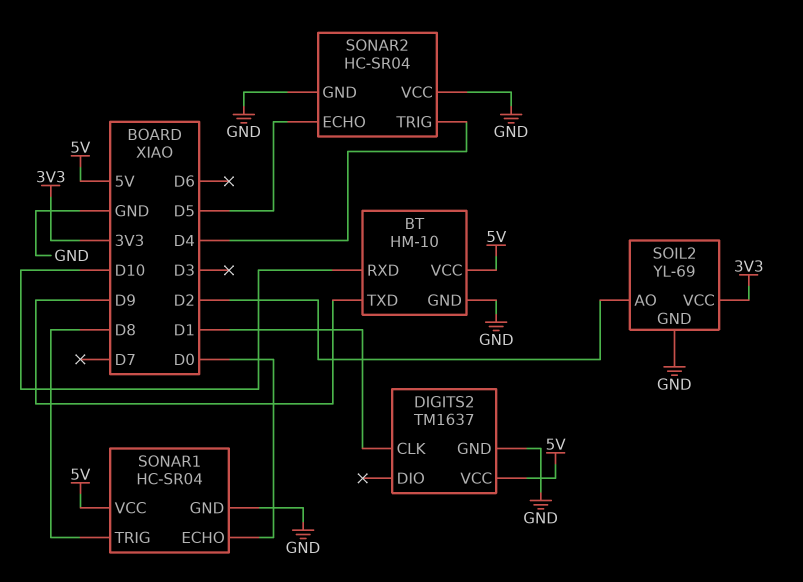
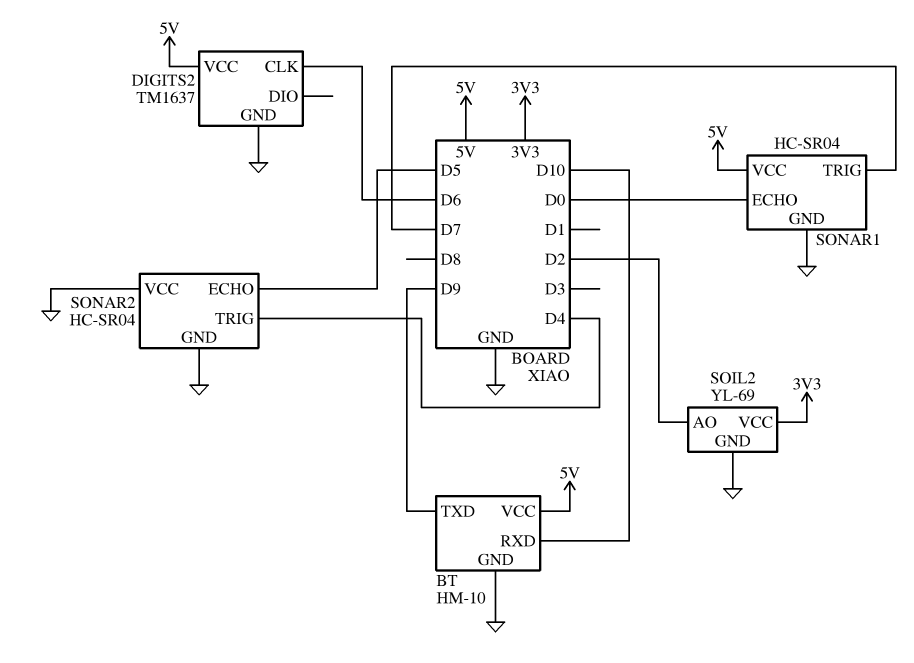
DIGITS2 pin CLK: D1 -> D6
SONAR1 pin TRIG: D8 -> D7

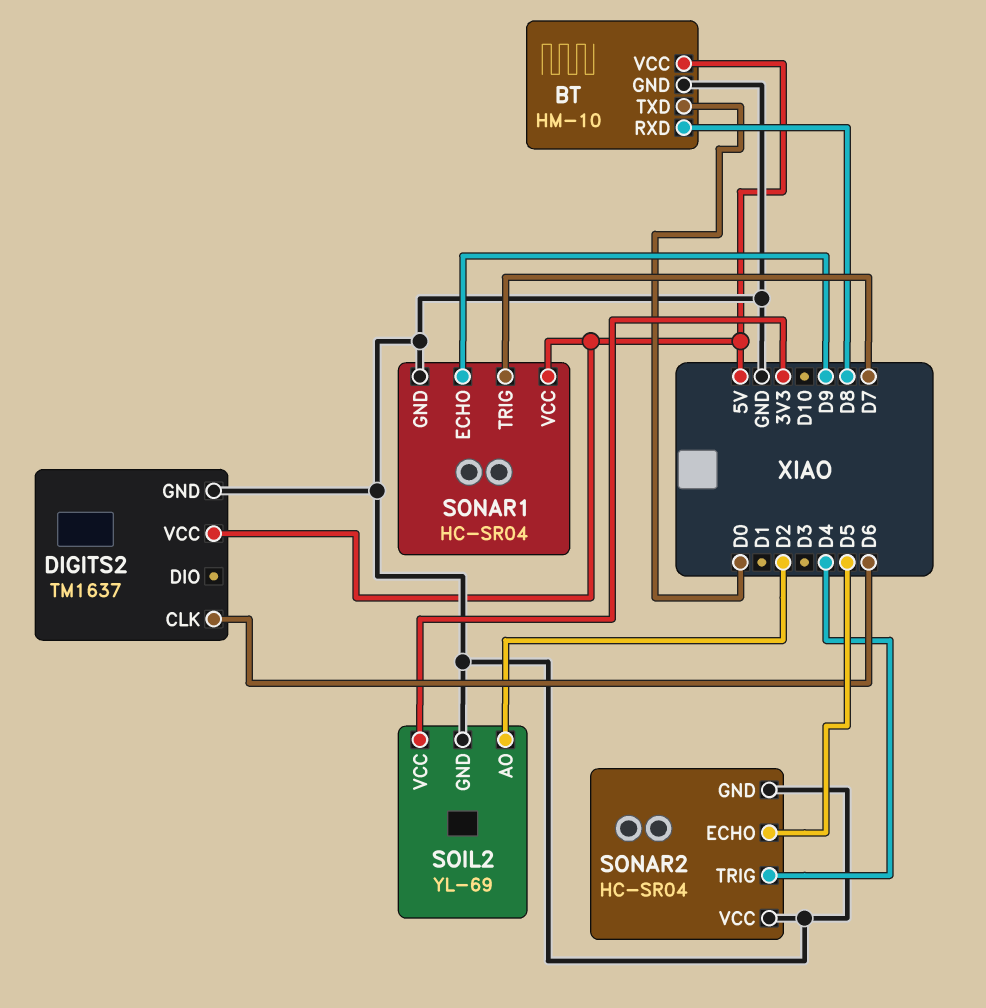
BT pin RXD: D10 -> D8
BT pin TXD: D9 -> D0
SONAR1 pin ECHO: D0 -> D9

